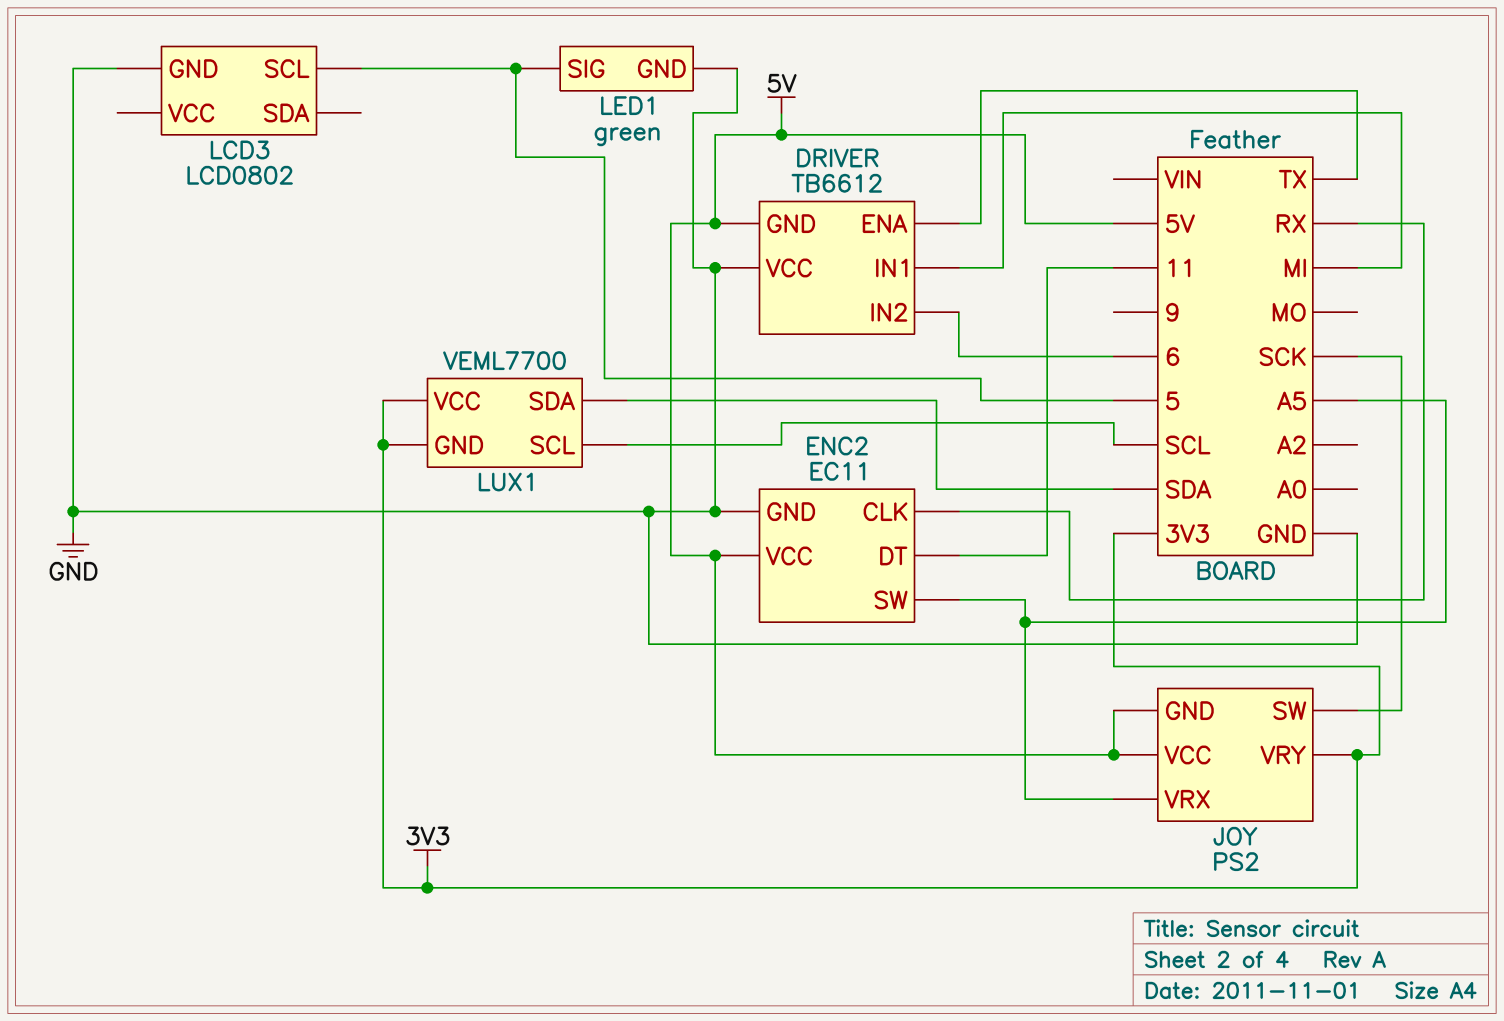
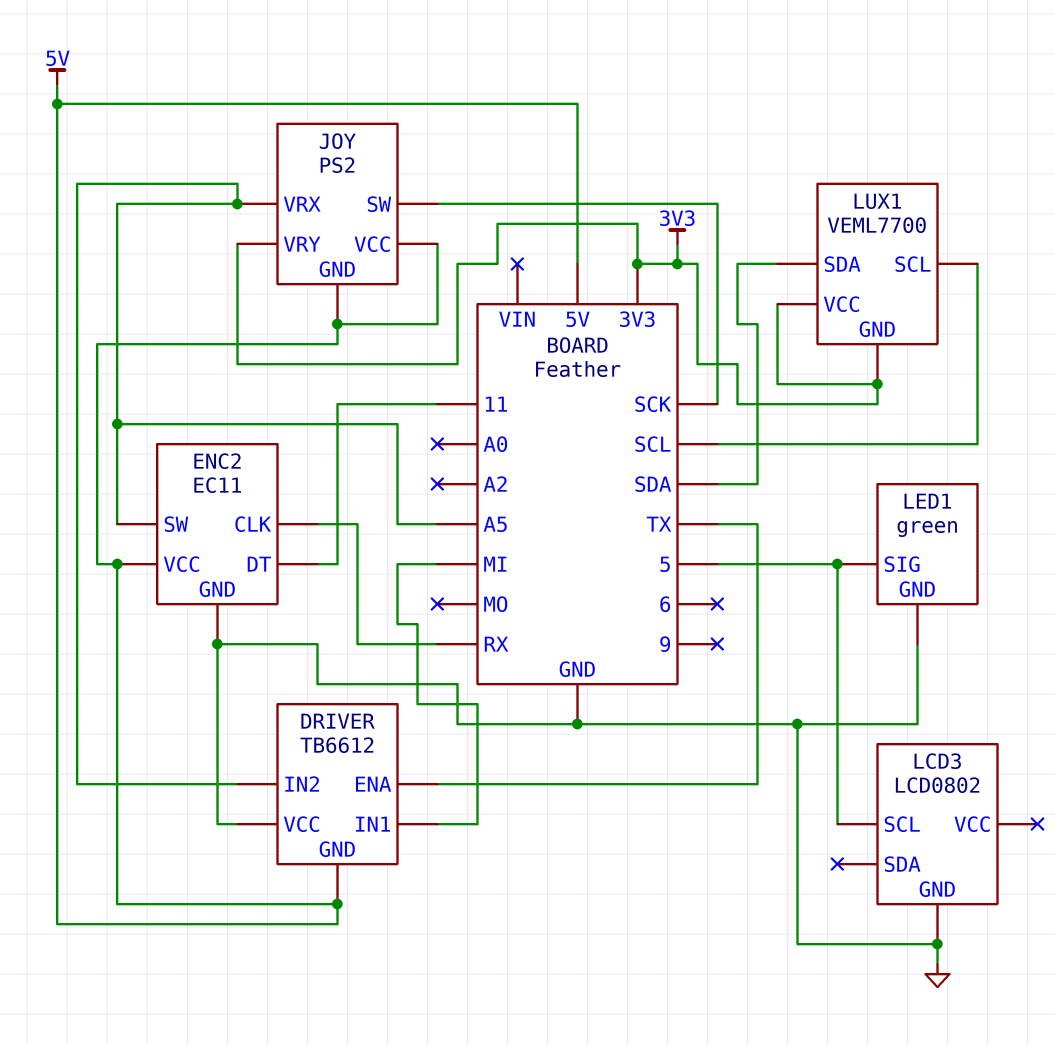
DRIVER pin IN2: 6 -> A5

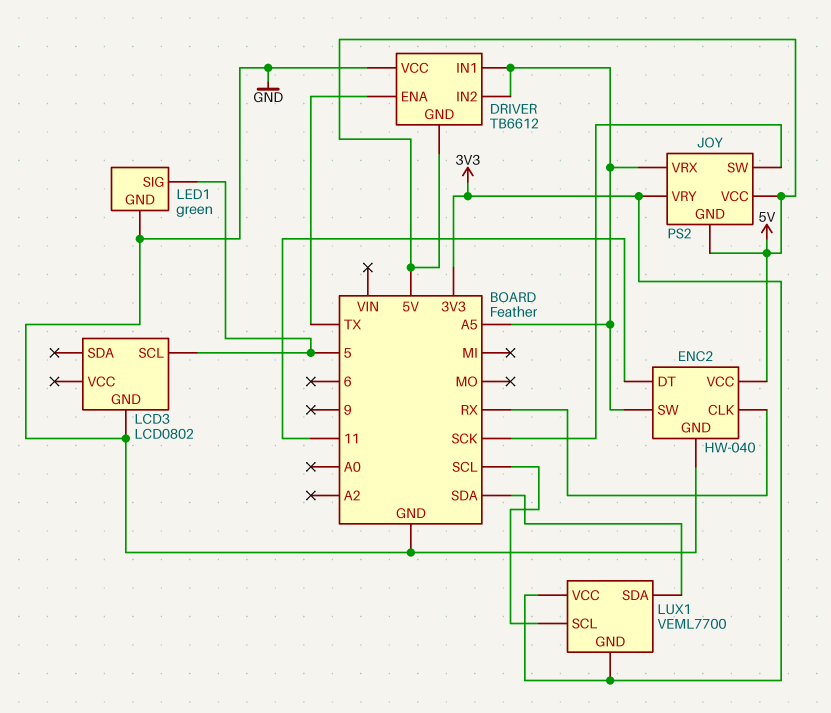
DRIVER pin IN1: MI -> A5
ENC2: EC11 -> HW-040

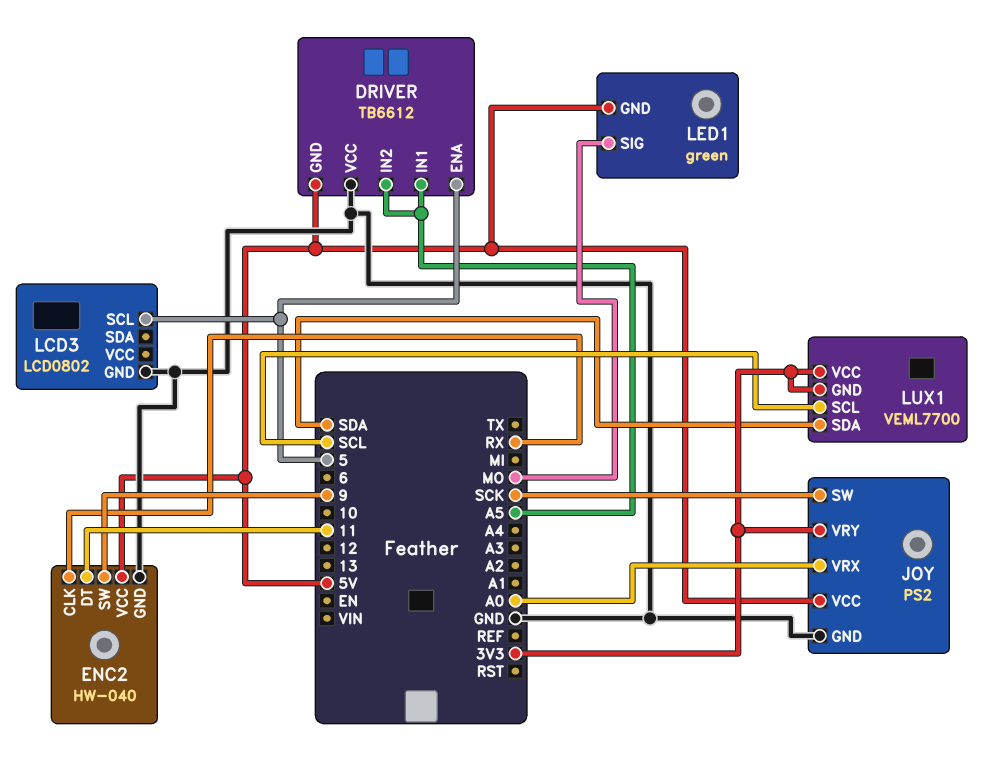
DRIVER pin ENA: TX -> 5
ENC2 pin SW: A5 -> 9
JOY pin GND: 5V -> GND
JOY pin VRX: A5 -> A0
LED1 pin GND: GND -> 5V
LED1 pin SIG: 5 -> MO

